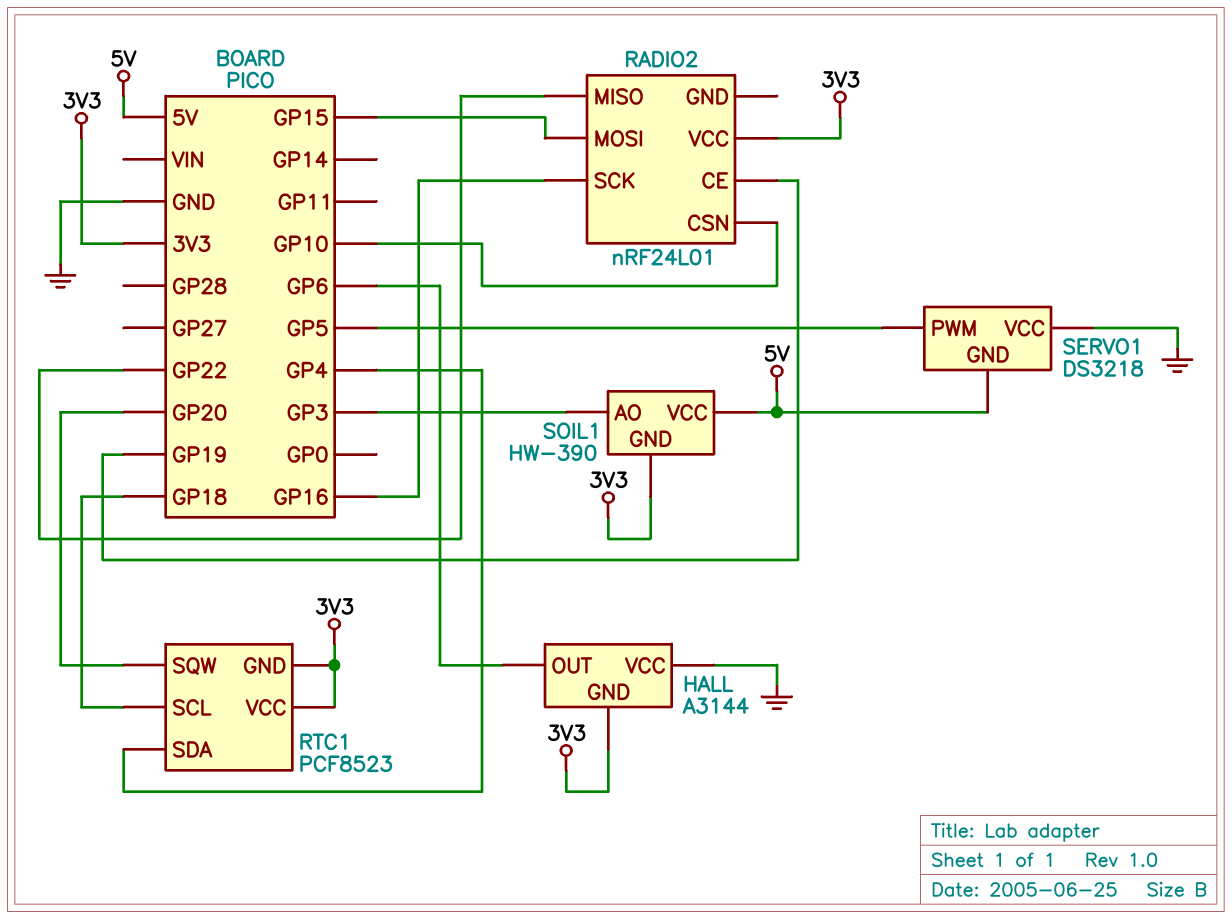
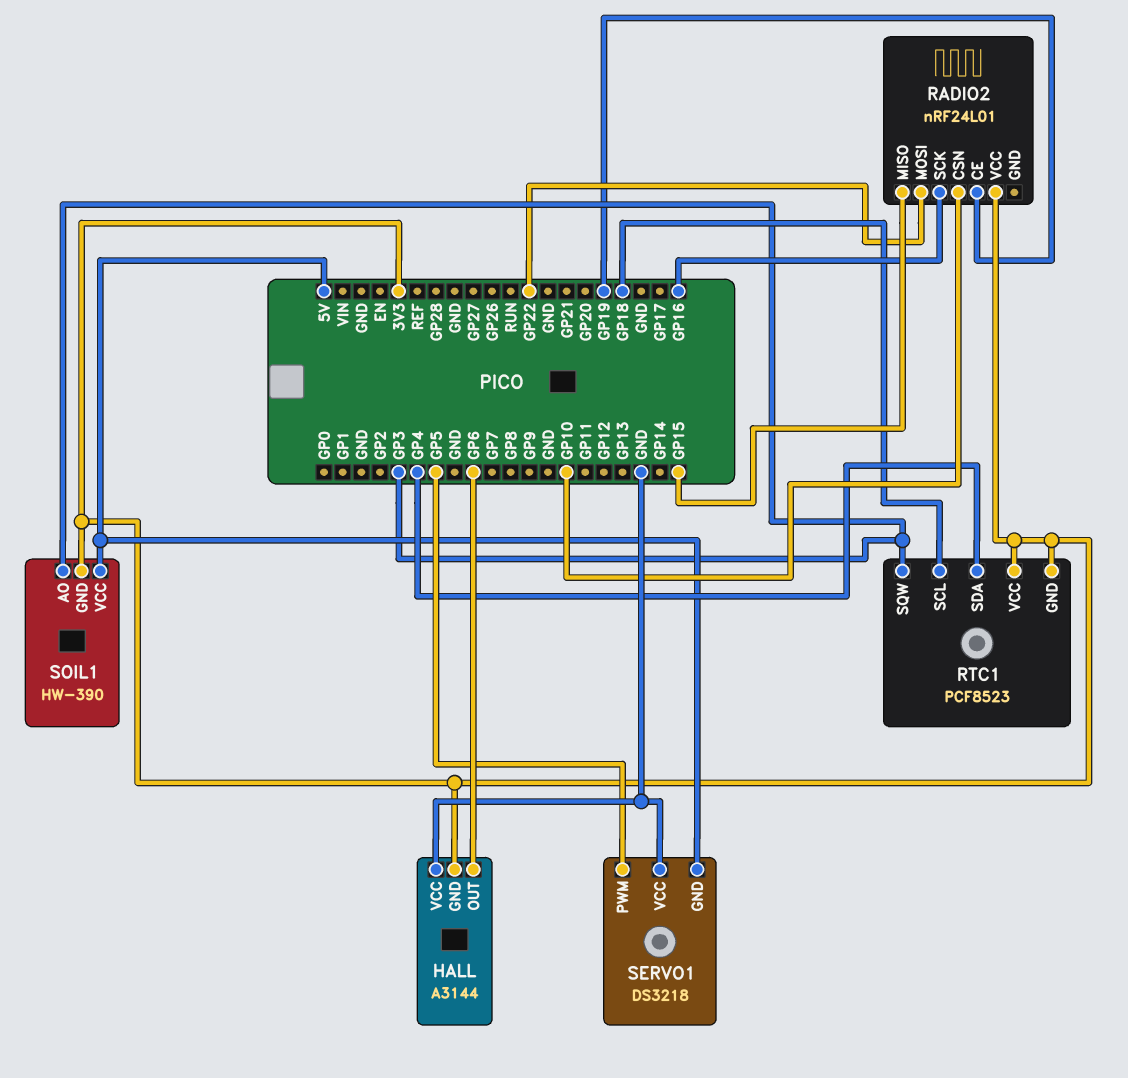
RADIO2 pin MISO: GP22 -> GP15
RADIO2 pin MOSI: GP15 -> GP22
RTC1 pin SQW: GP20 -> GP3

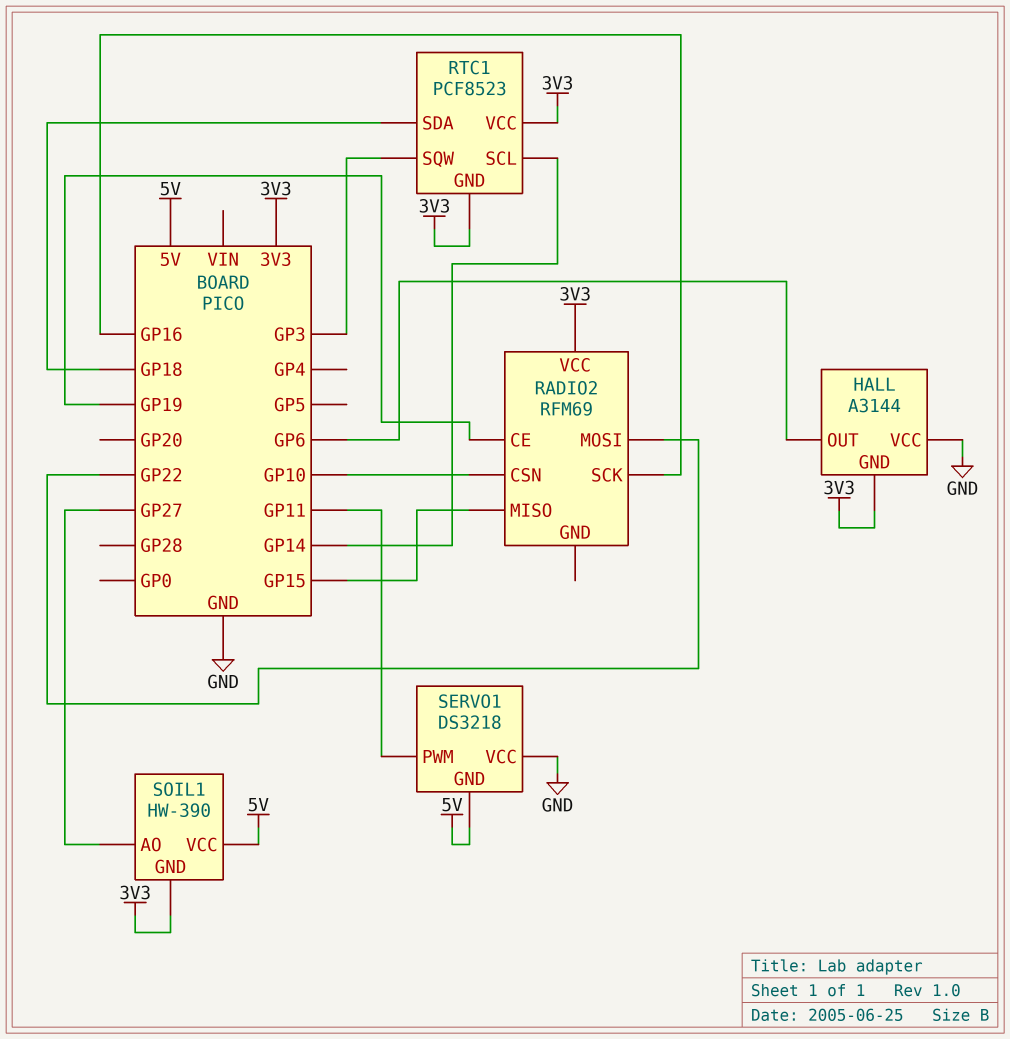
RADIO2: nRF24L01 -> RFM69
RTC1 pin SCL: GP18 -> GP14
RTC1 pin SDA: GP4 -> GP18
SERVO1 pin PWM: GP5 -> GP11
SOIL1 pin AO: GP3 -> GP27

